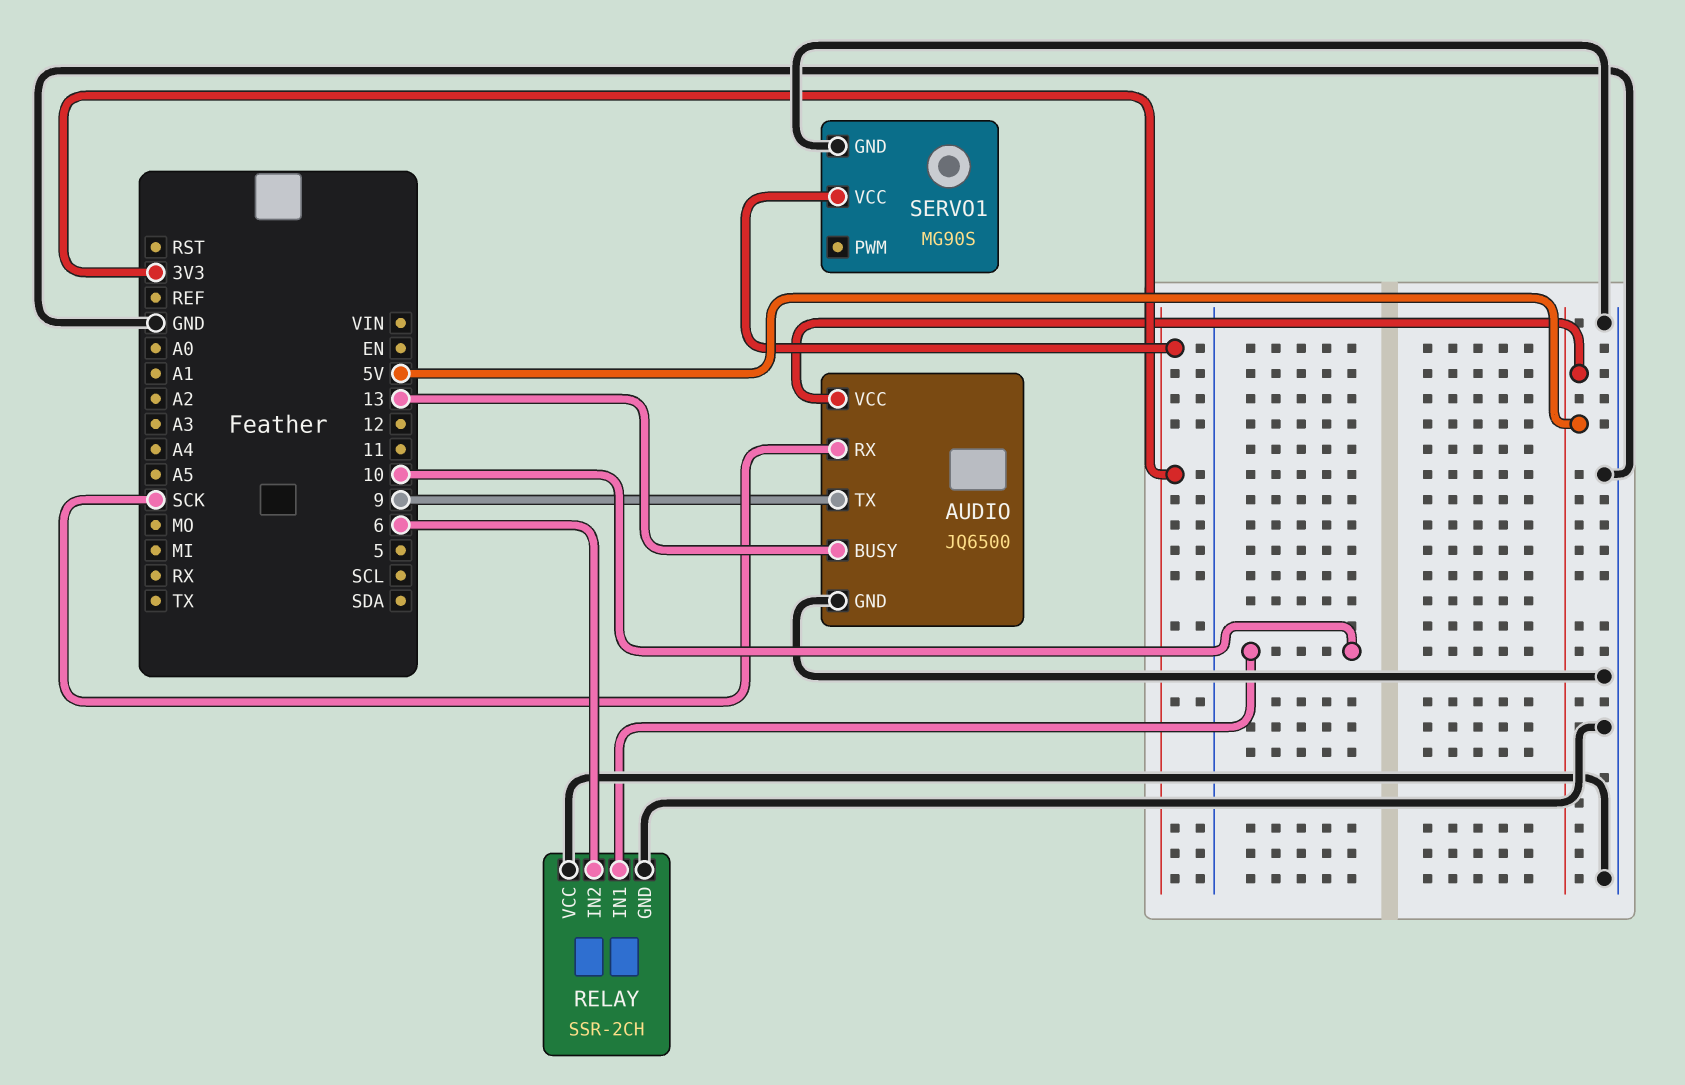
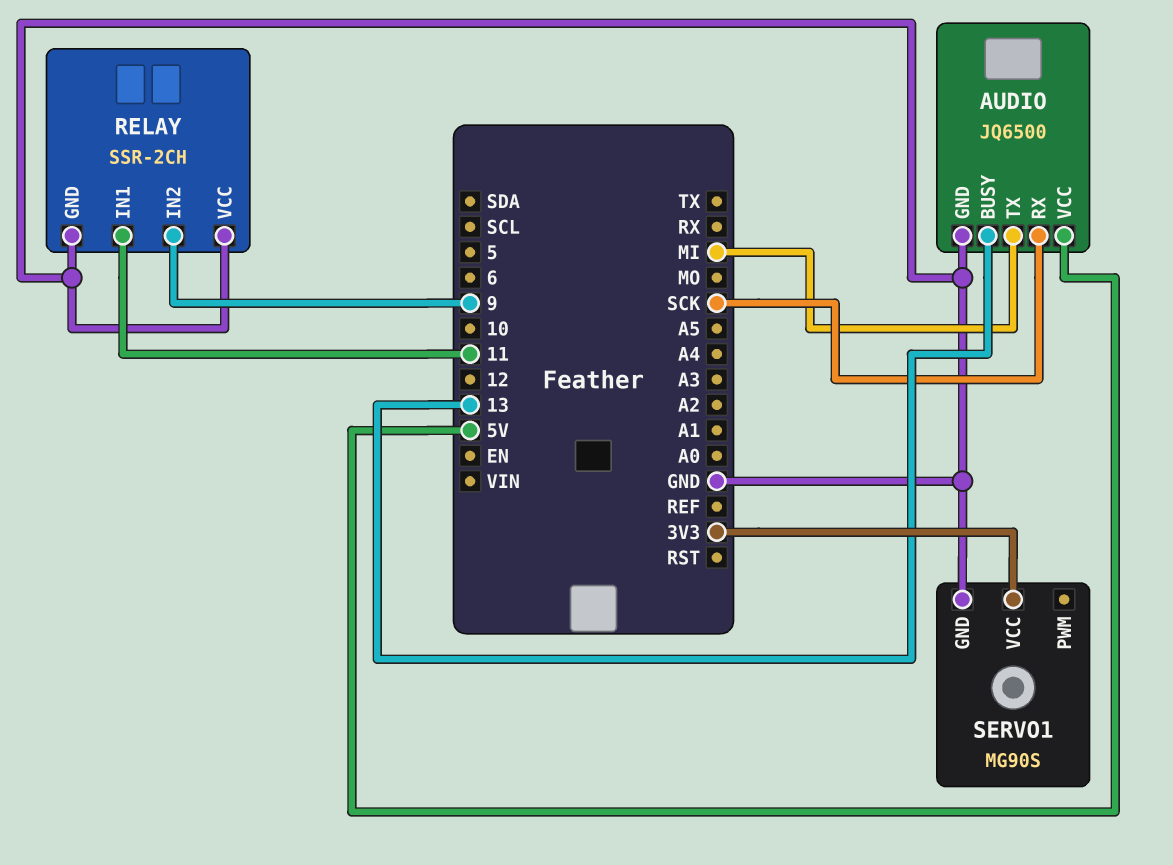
AUDIO pin TX: 9 -> MI
RELAY pin IN1: 10 -> 11
RELAY pin IN2: 6 -> 9

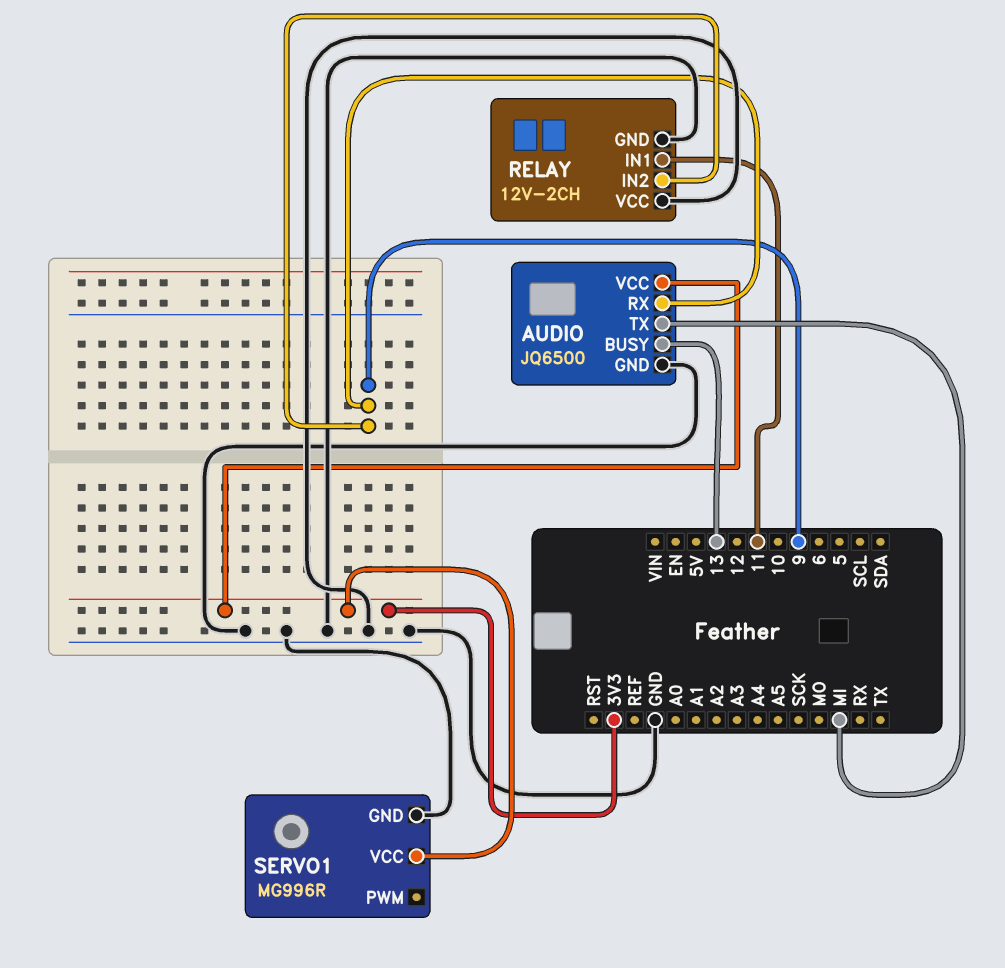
AUDIO pin RX: SCK -> 9
AUDIO pin VCC: 5V -> 3V3
RELAY: SSR-2CH -> 12V-2CH
SERVO1: MG90S -> MG996R

